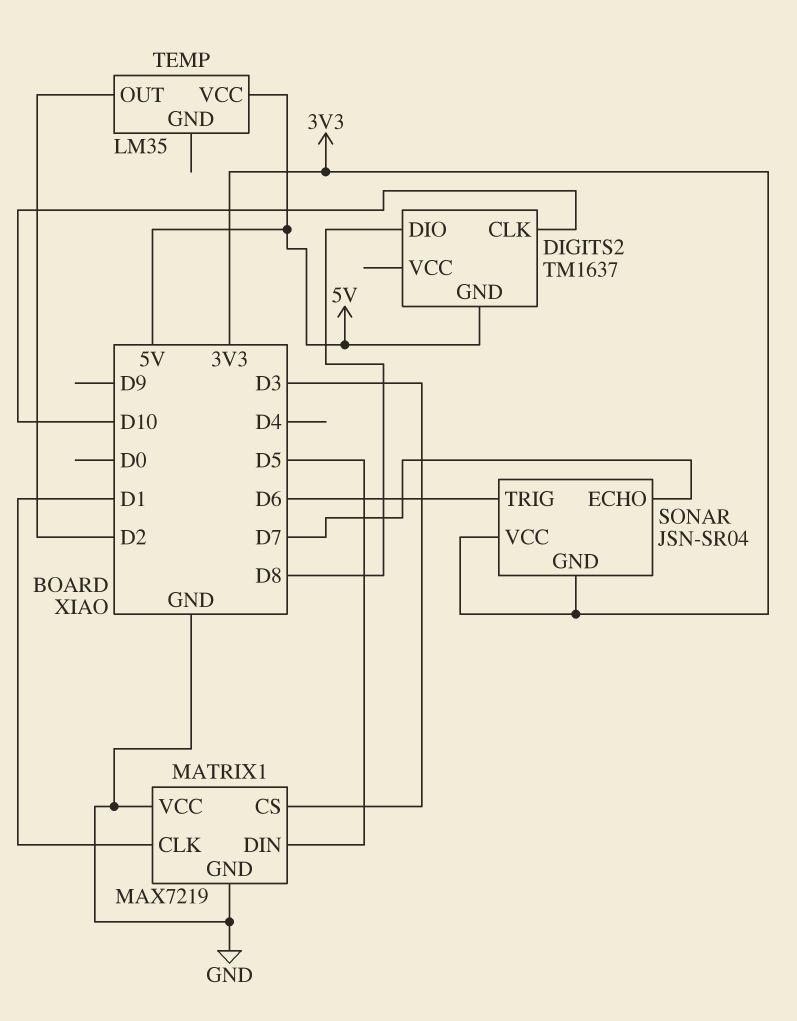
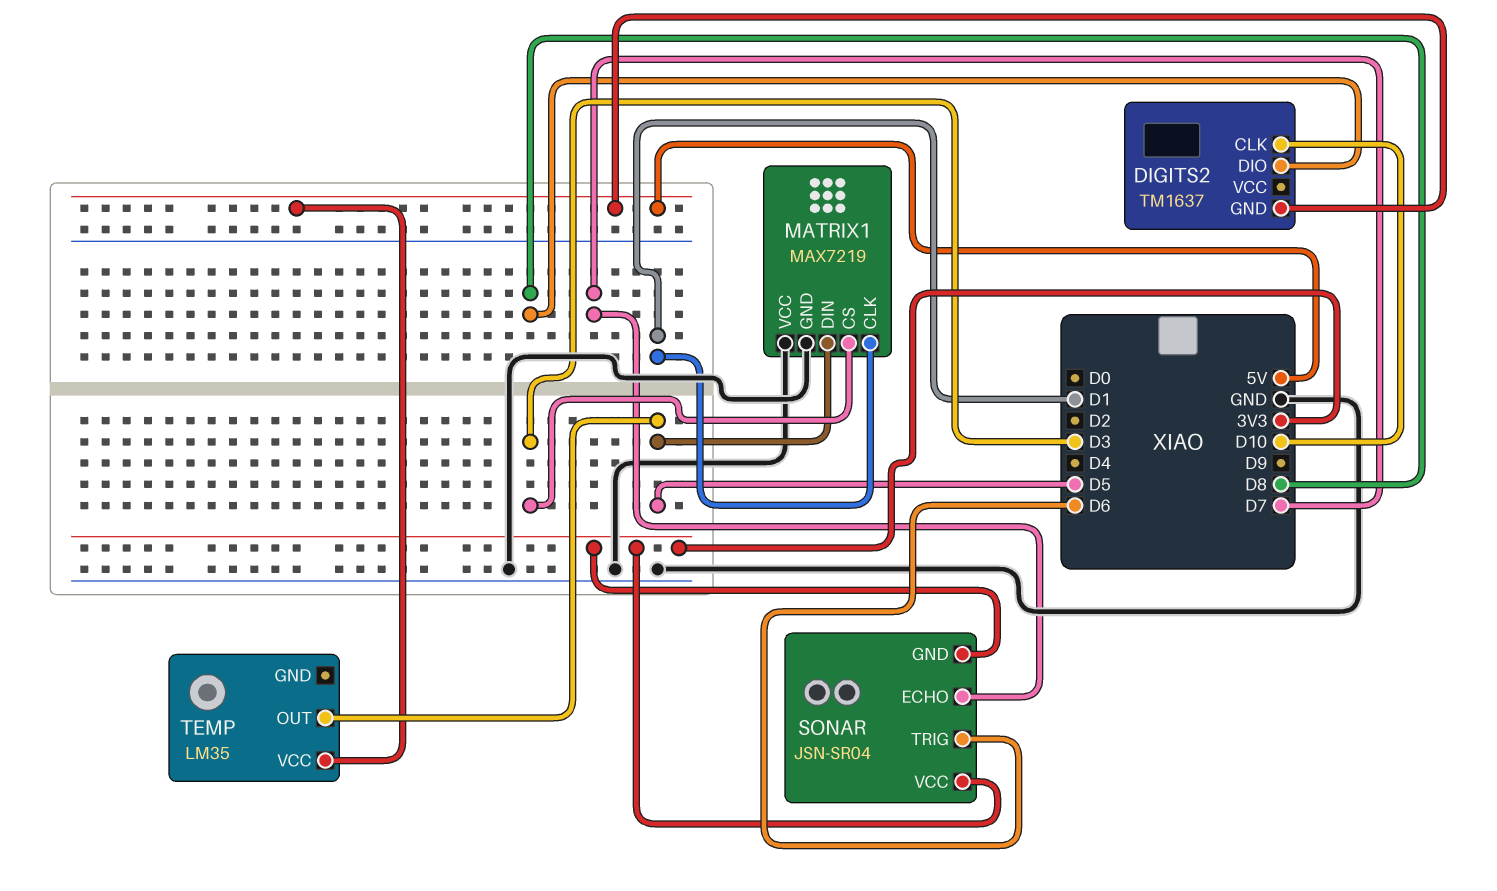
TEMP pin OUT: D2 -> D5

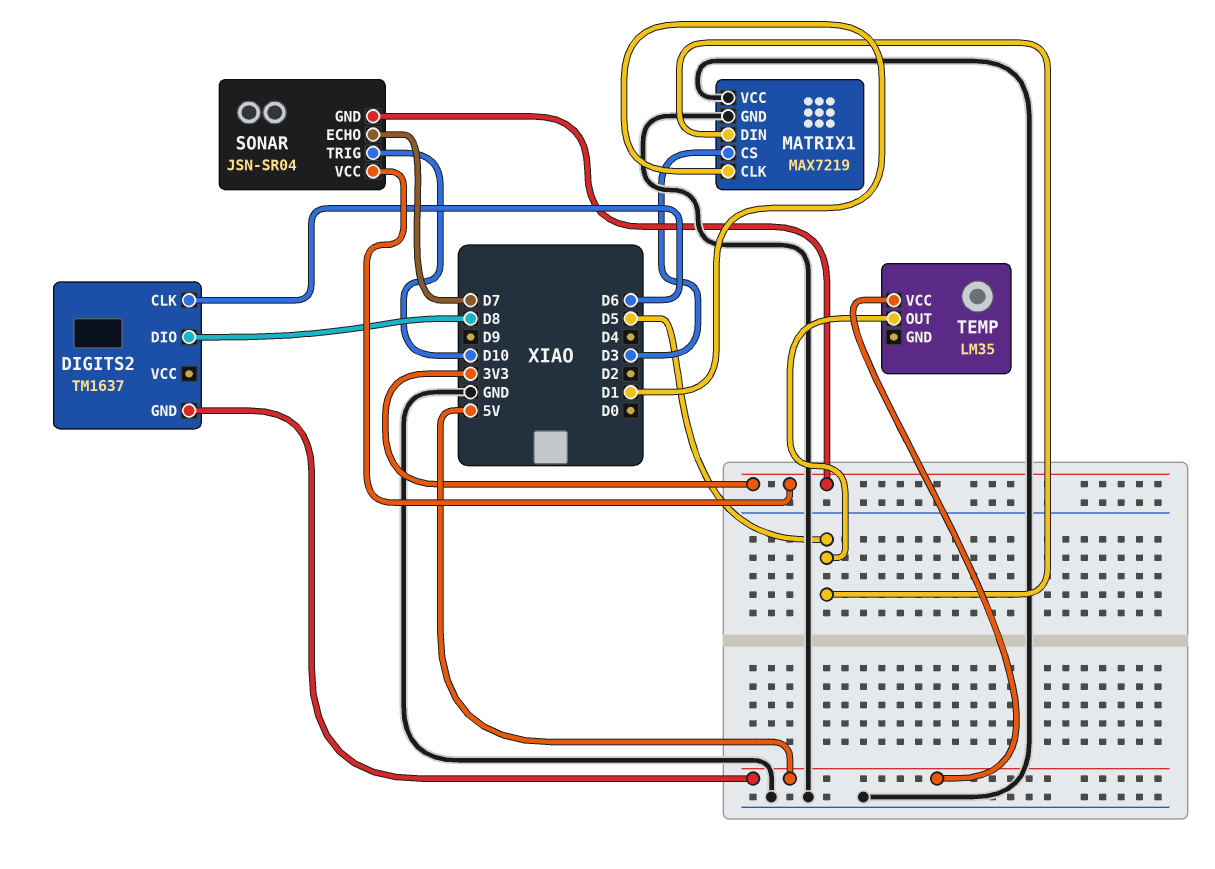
DIGITS2 pin CLK: D10 -> D6
SONAR pin TRIG: D6 -> D10

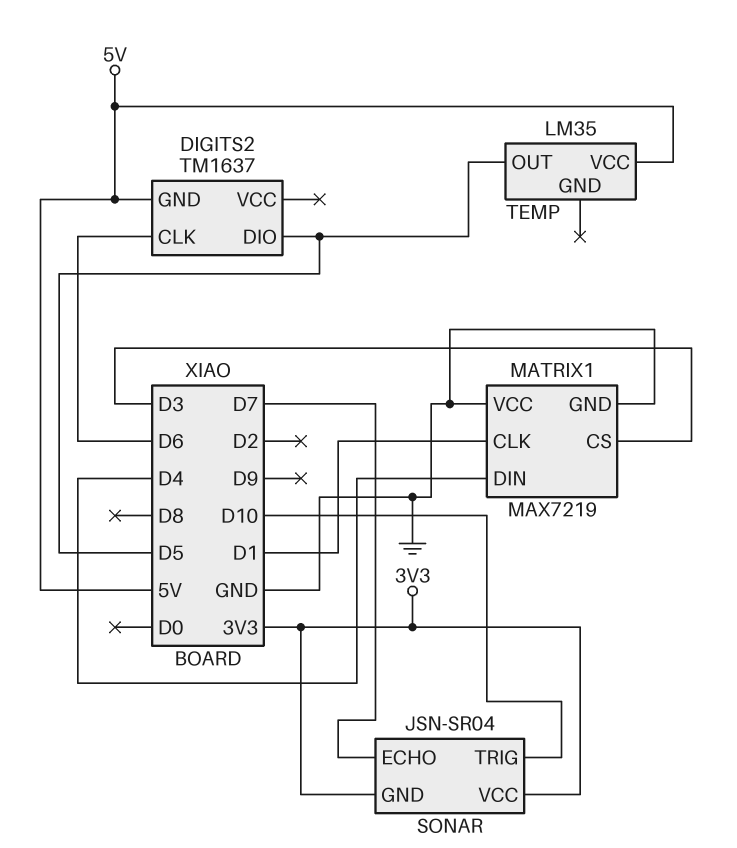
DIGITS2 pin DIO: D8 -> D5
MATRIX1 pin DIN: D5 -> D4

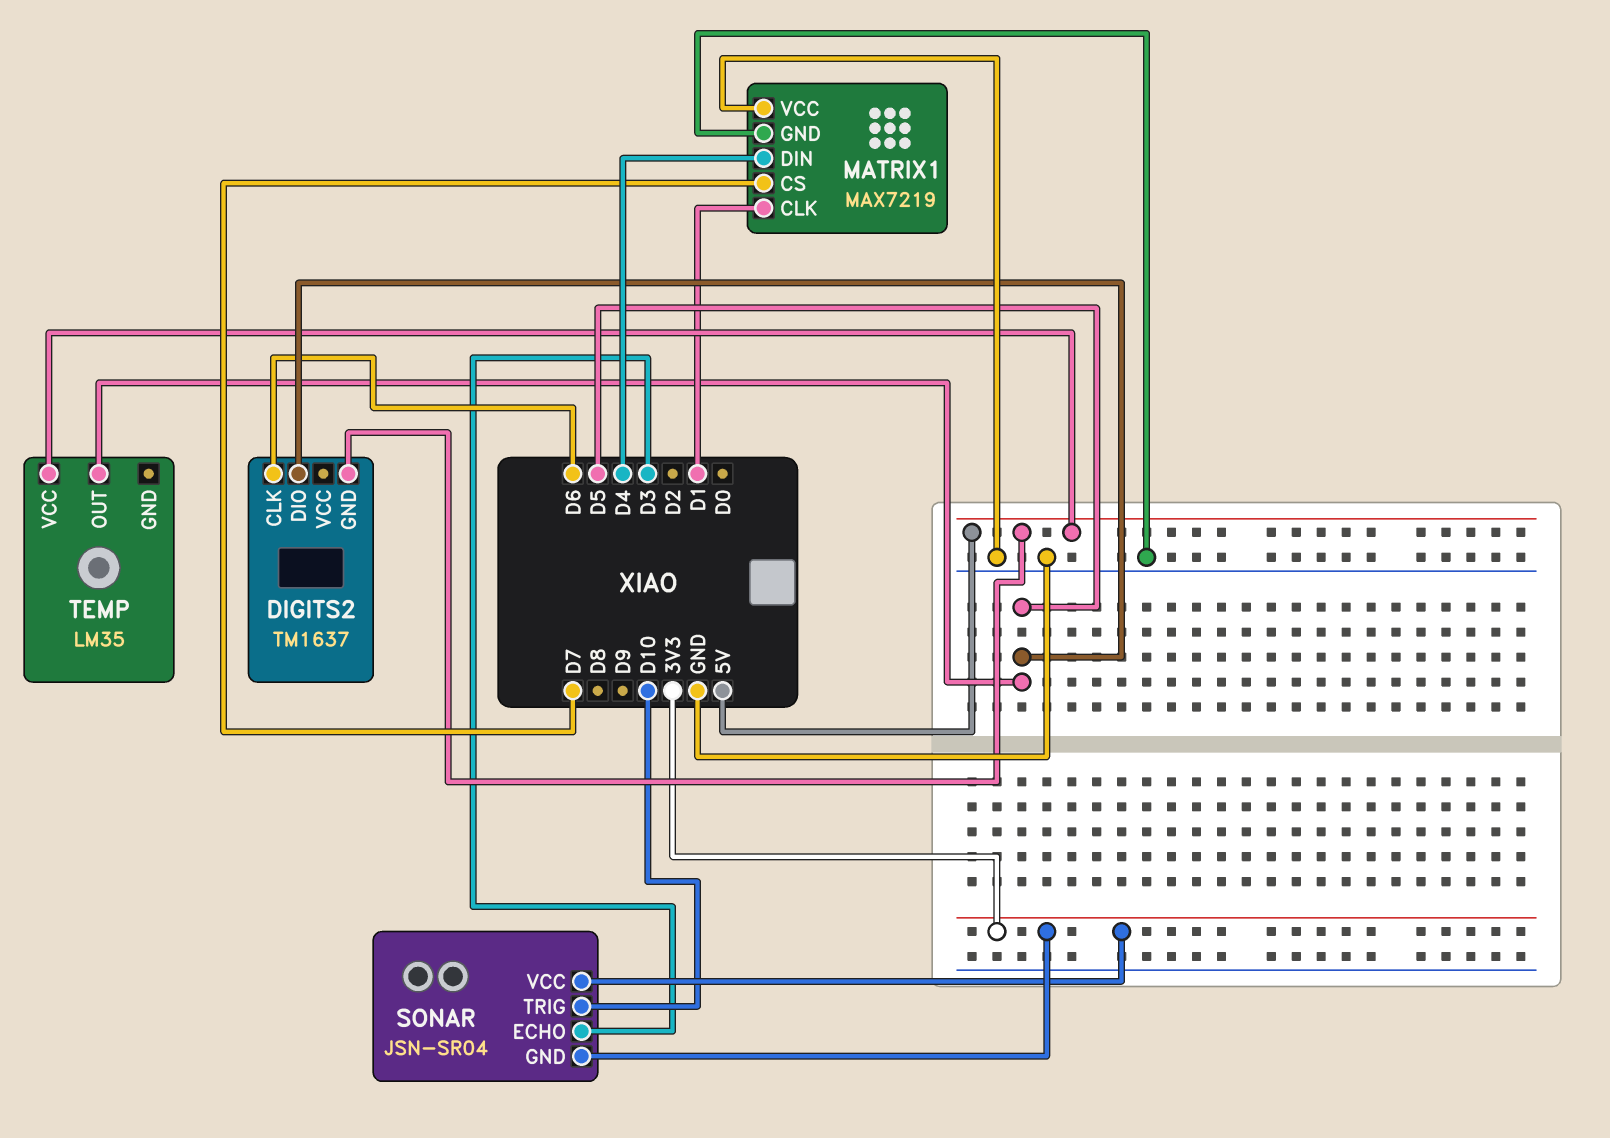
MATRIX1 pin CS: D3 -> D7
SONAR pin ECHO: D7 -> D3

